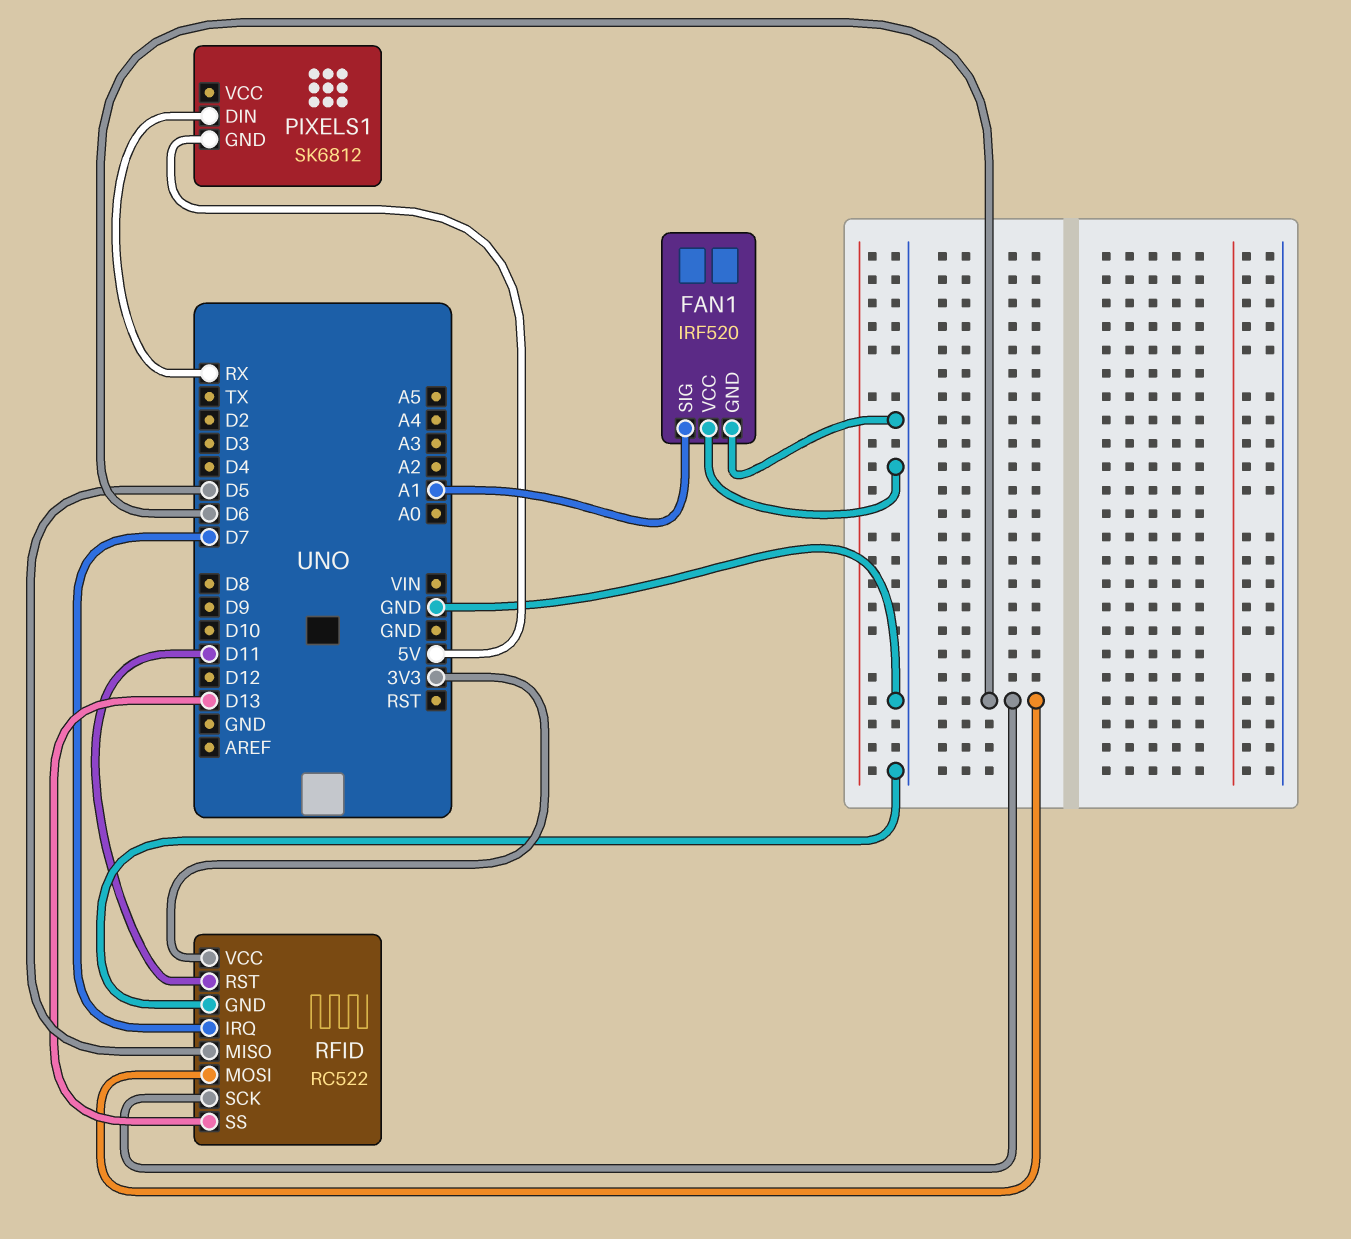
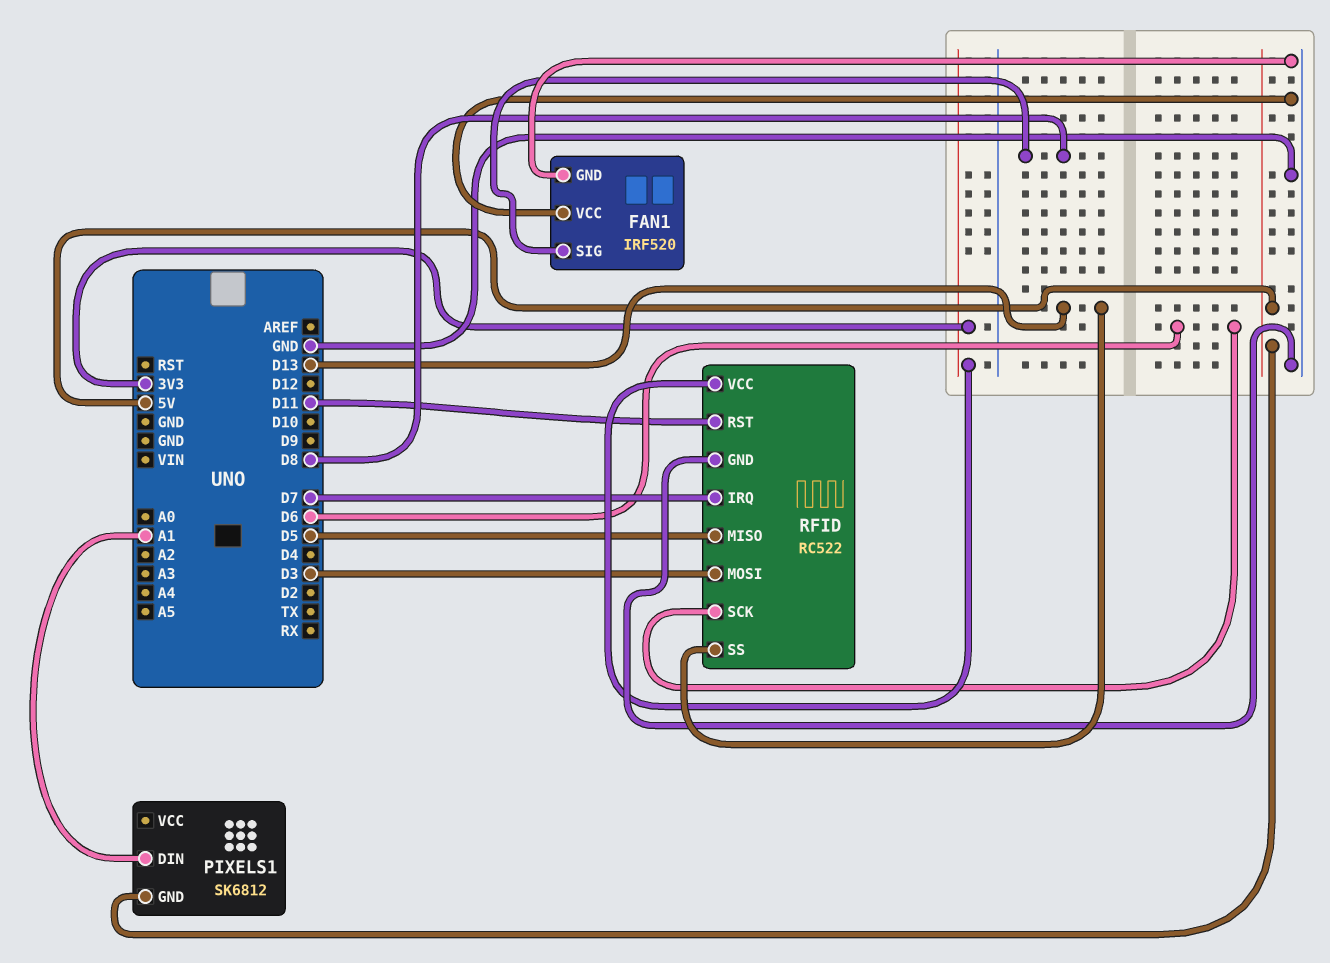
FAN1 pin SIG: A1 -> D8
PIXELS1 pin DIN: RX -> A1
RFID pin MOSI: D6 -> D3

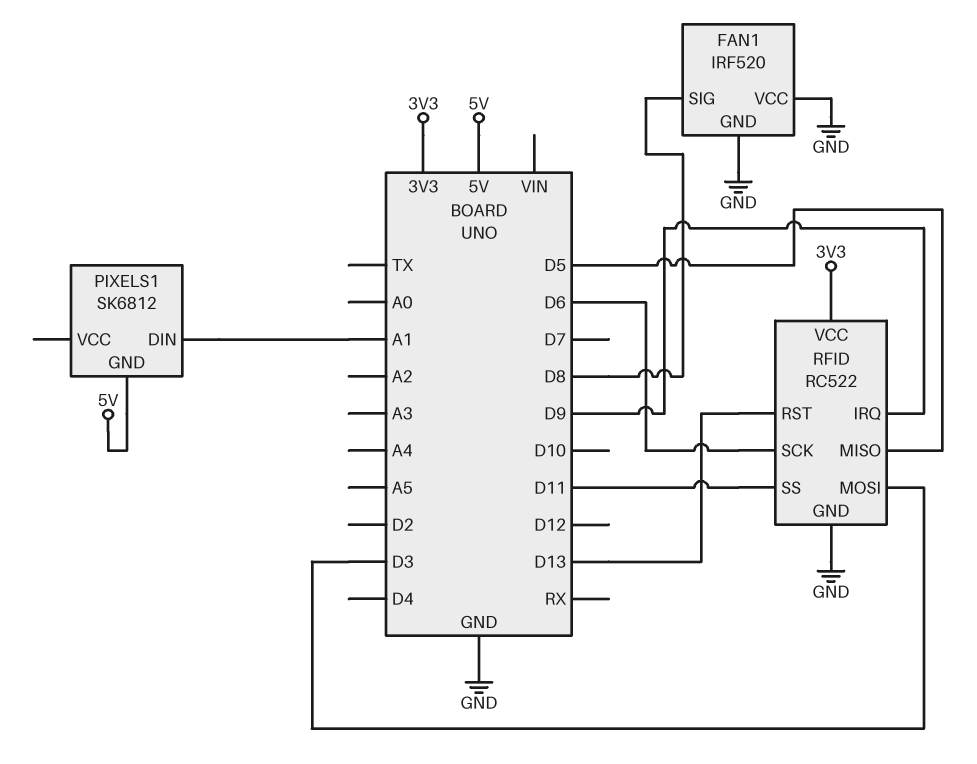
RFID pin IRQ: D7 -> D9
RFID pin RST: D11 -> D13
RFID pin SS: D13 -> D11

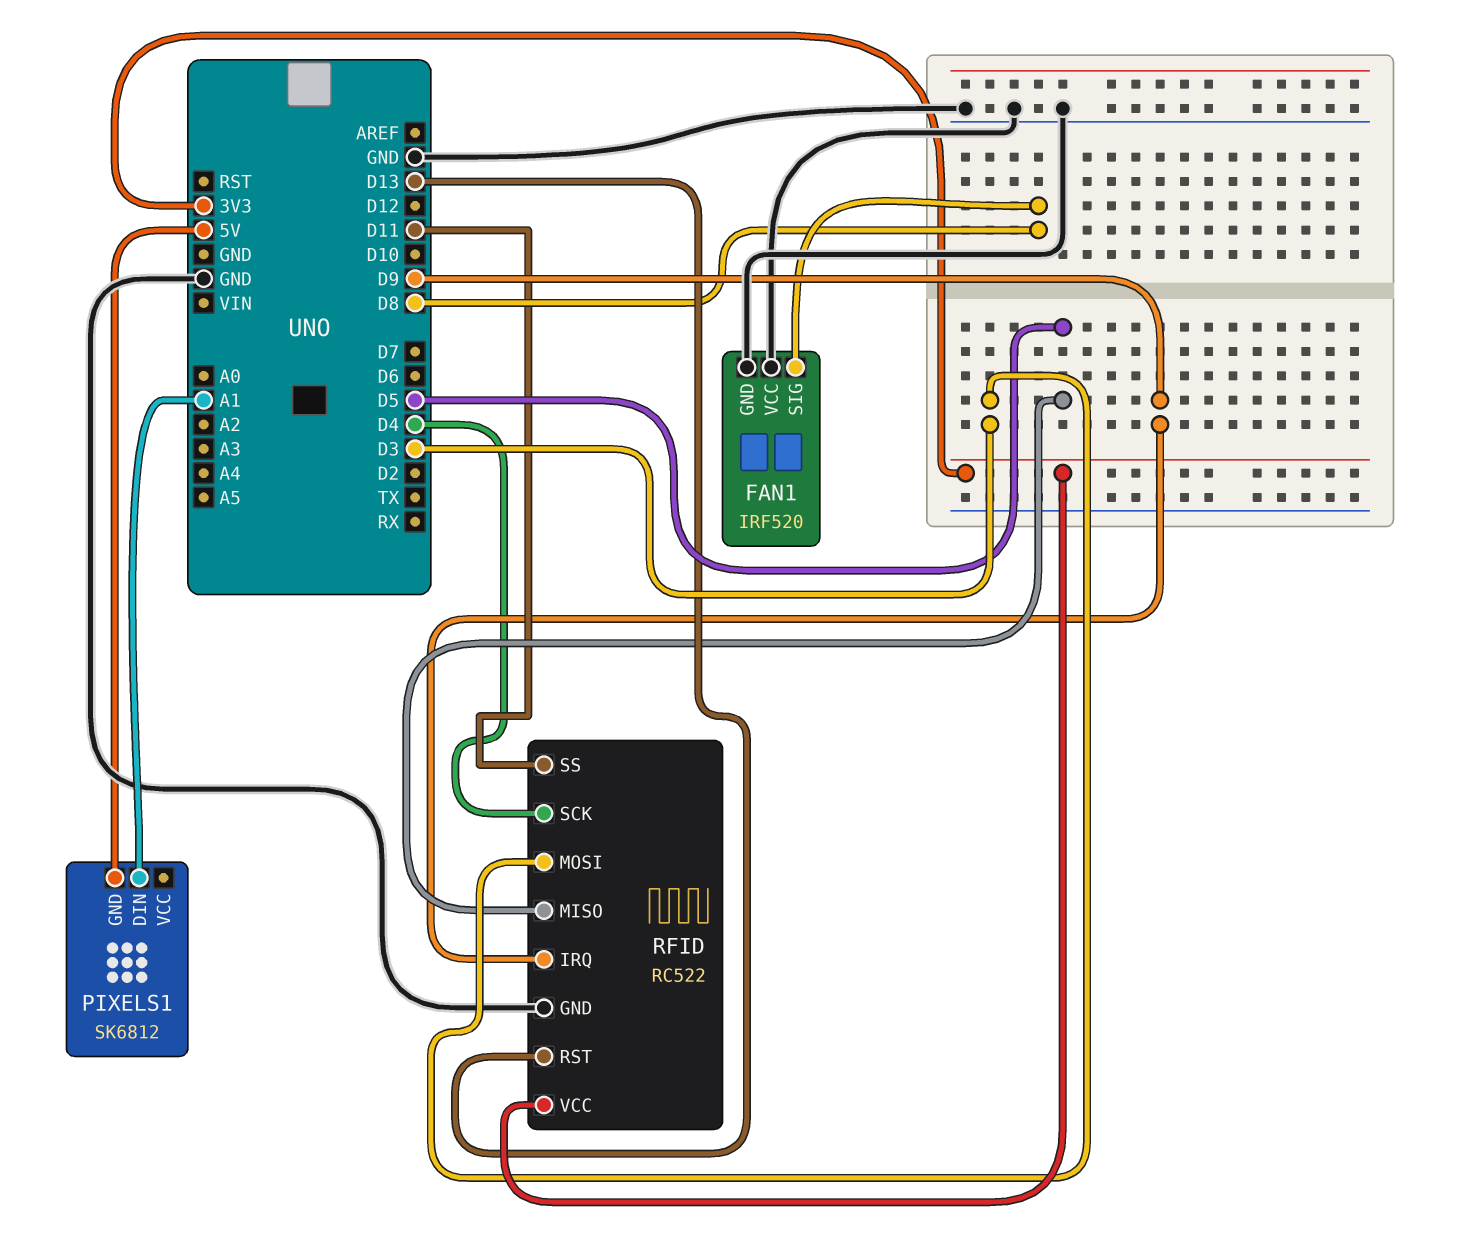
RFID pin SCK: D6 -> D4

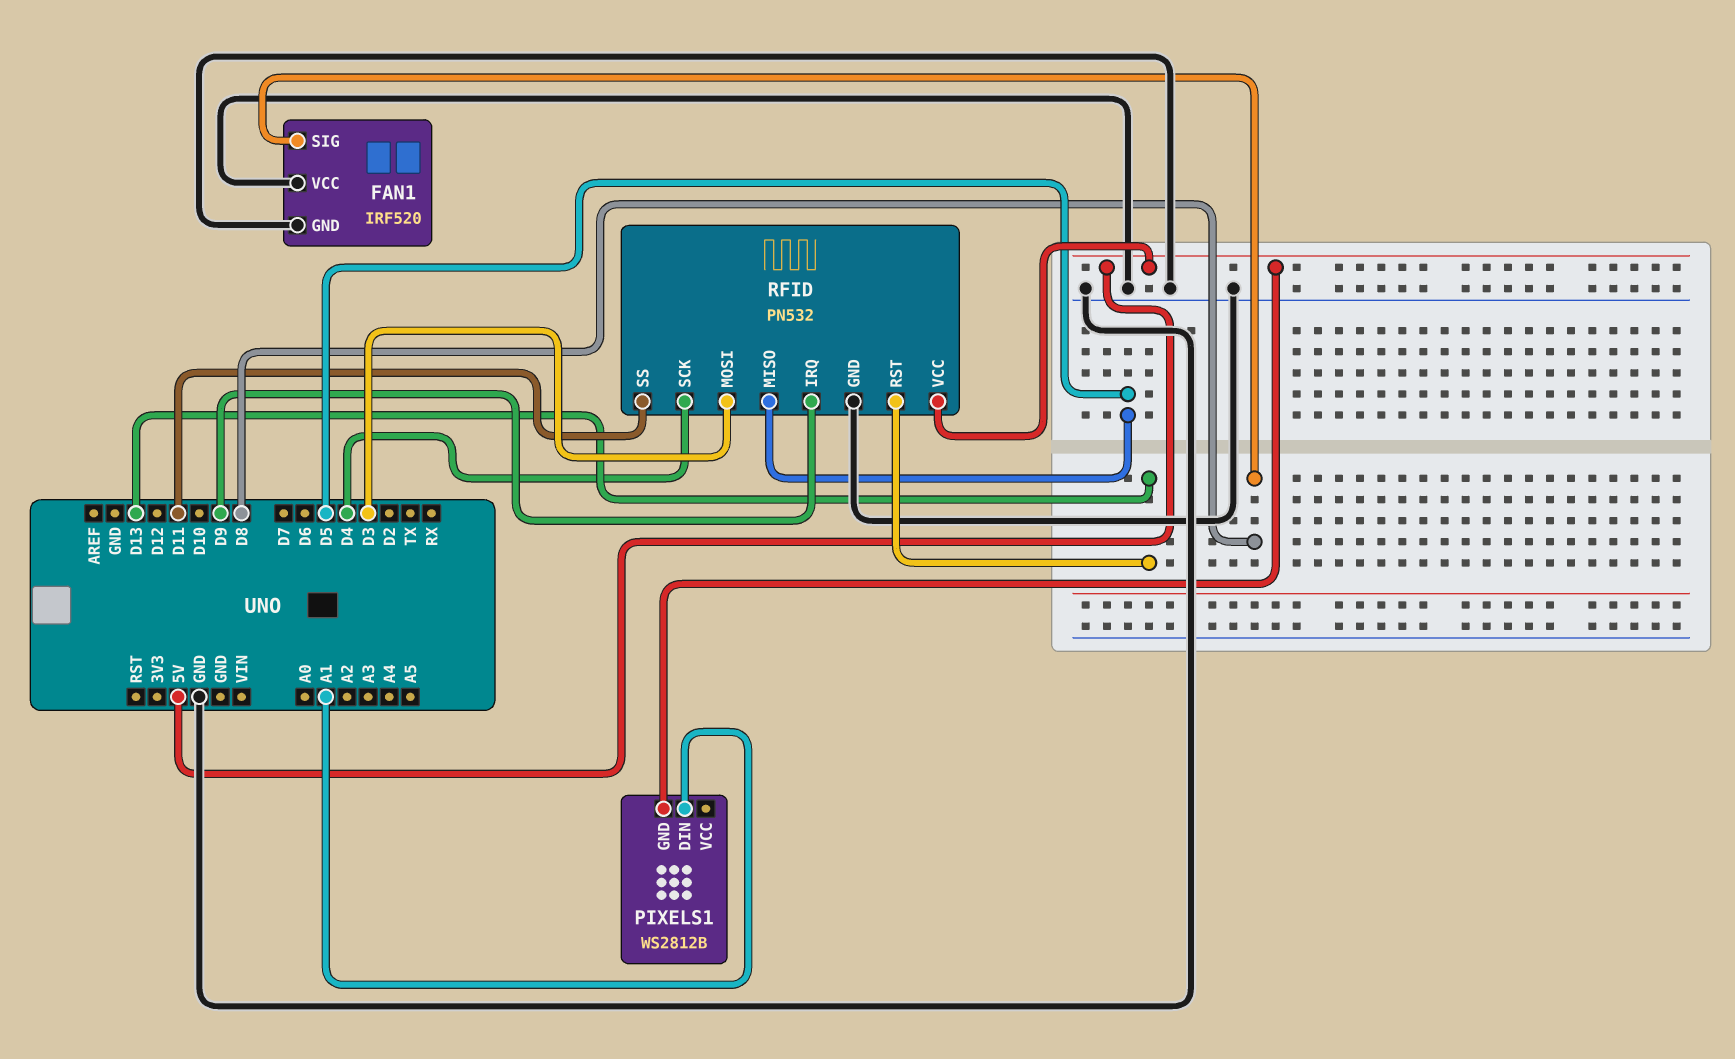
PIXELS1: SK6812 -> WS2812B
RFID: RC522 -> PN532
RFID pin VCC: 3V3 -> 5V

